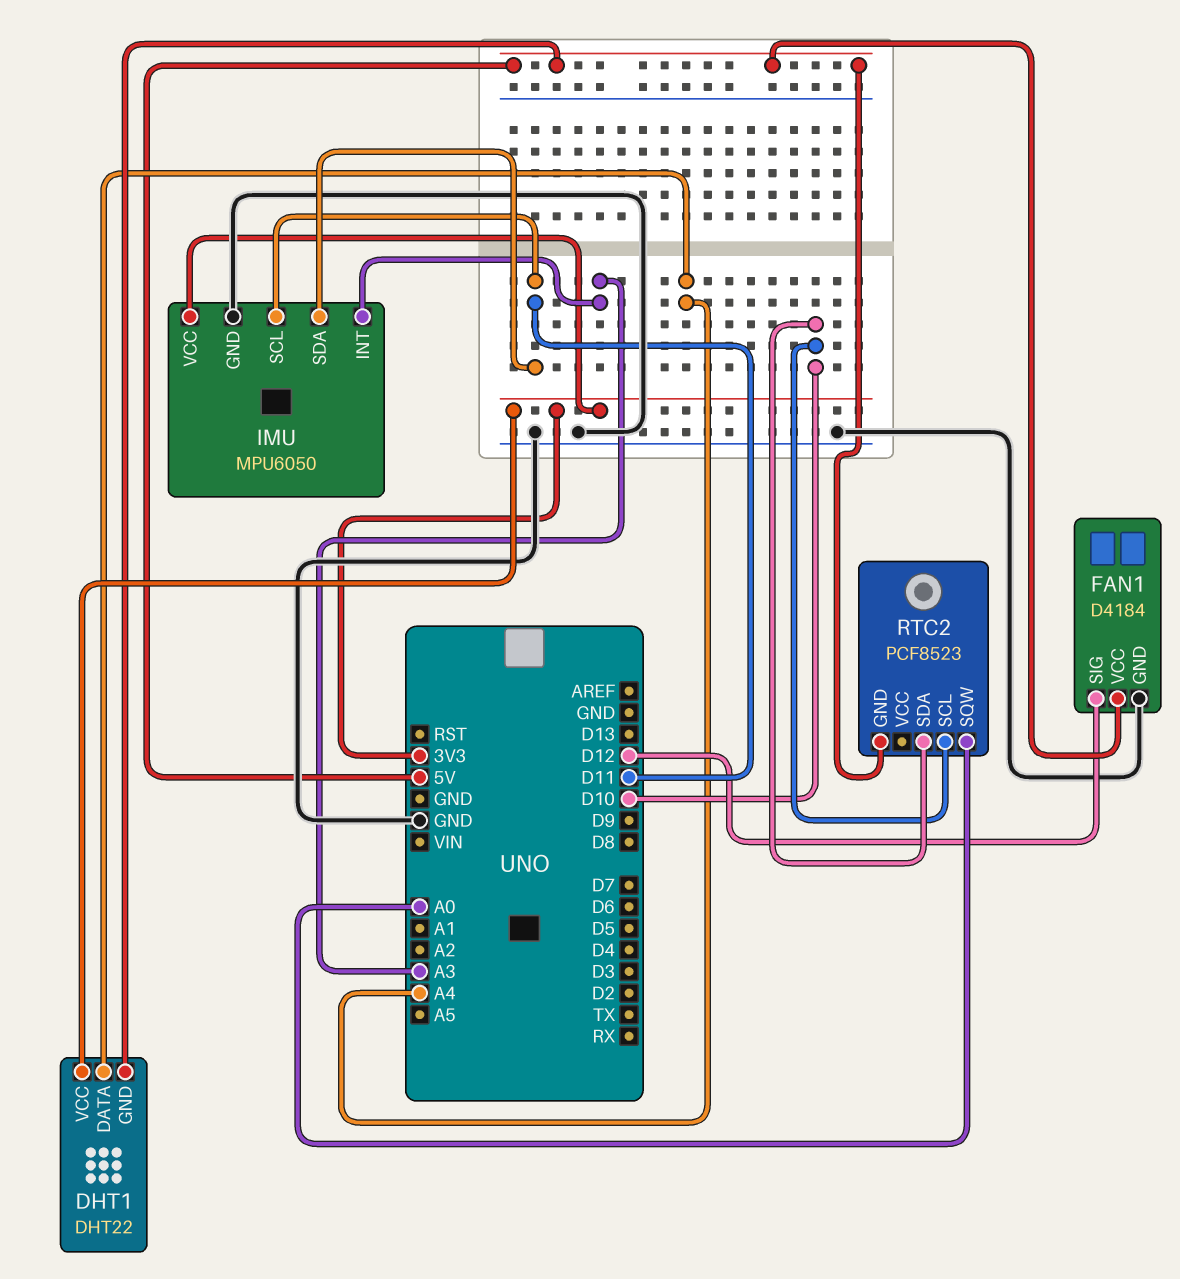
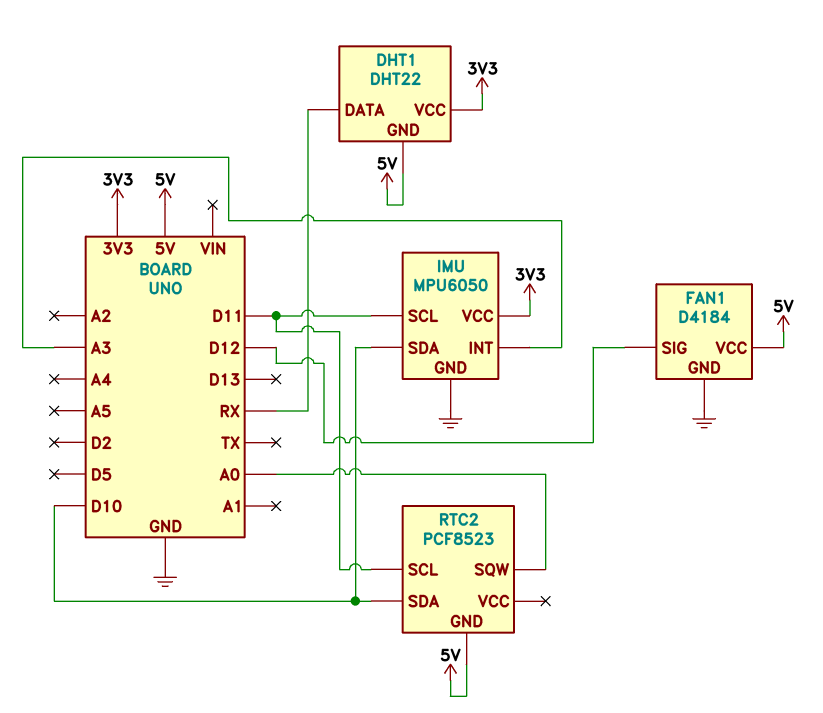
DHT1 pin DATA: A4 -> RX
IMU pin SDA: D11 -> D10
RTC2 pin SCL: D10 -> D11

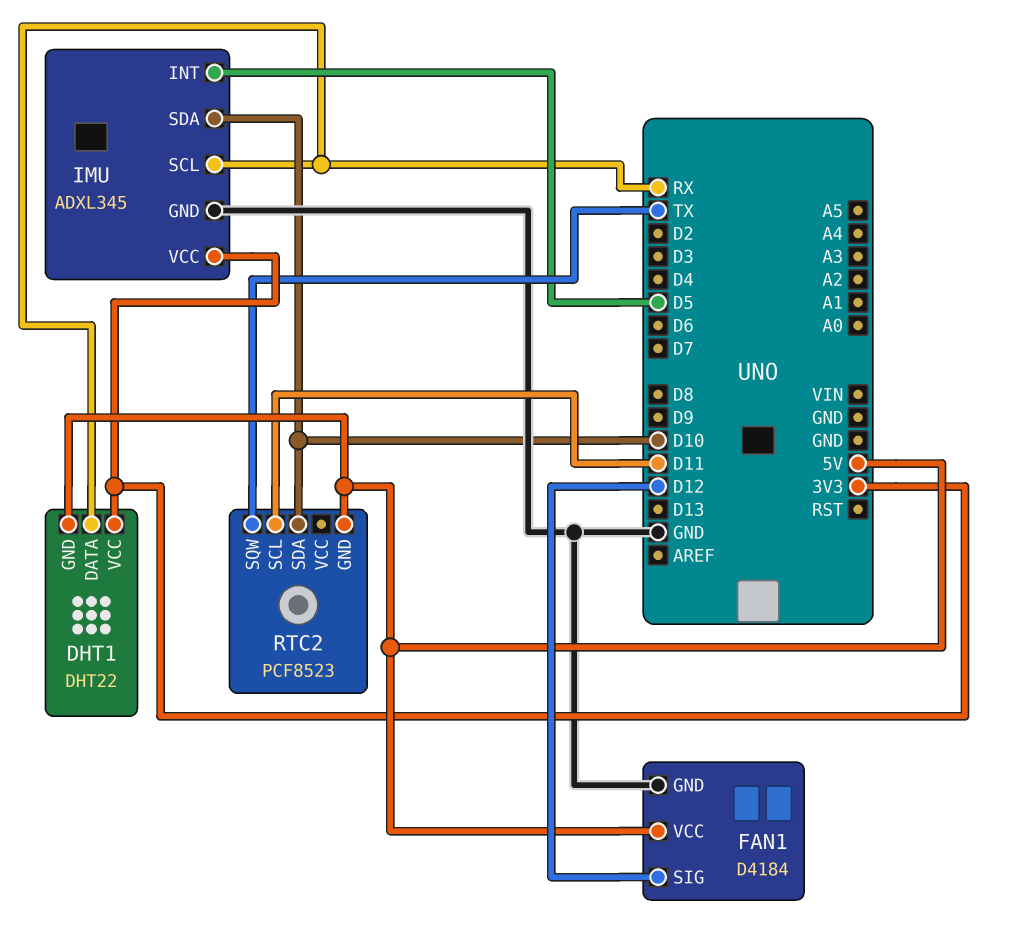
IMU: MPU6050 -> ADXL345
IMU pin INT: A3 -> D5
IMU pin SCL: D11 -> RX
RTC2 pin SQW: A0 -> TX

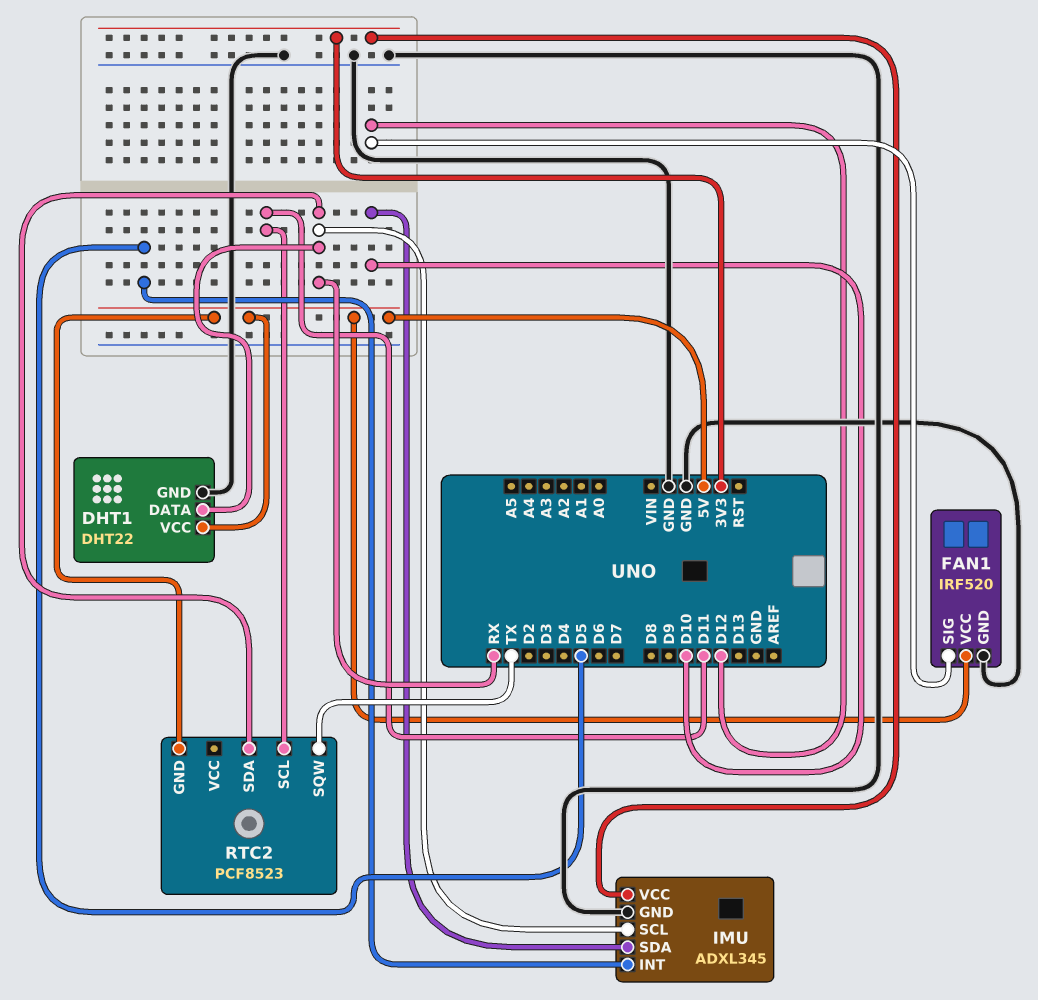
DHT1 pin GND: 5V -> GND
DHT1 pin VCC: 3V3 -> 5V
FAN1: D4184 -> IRF520
RTC2 pin SDA: D10 -> RX

